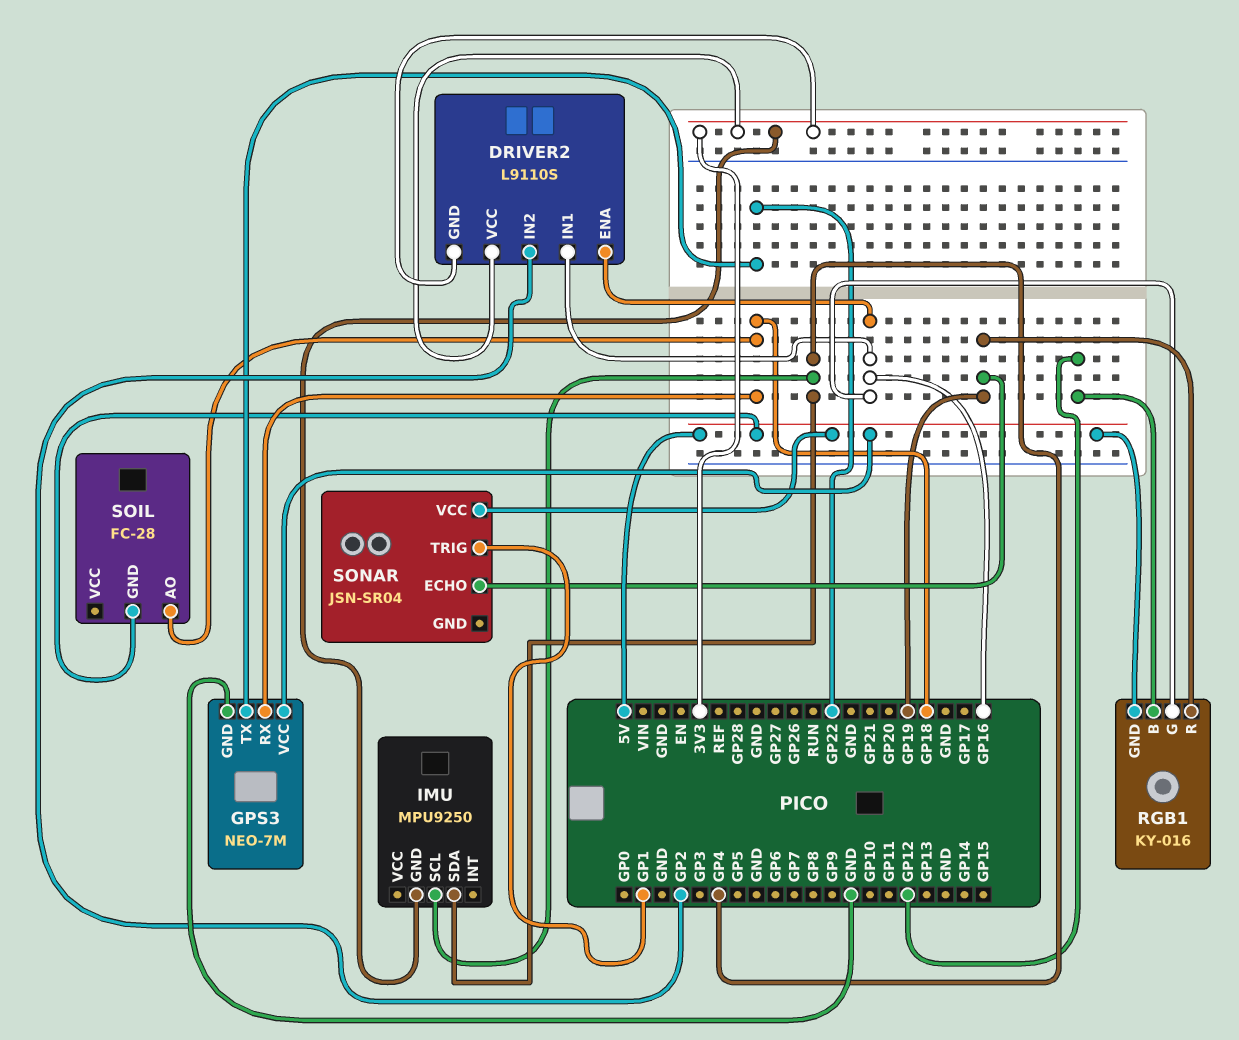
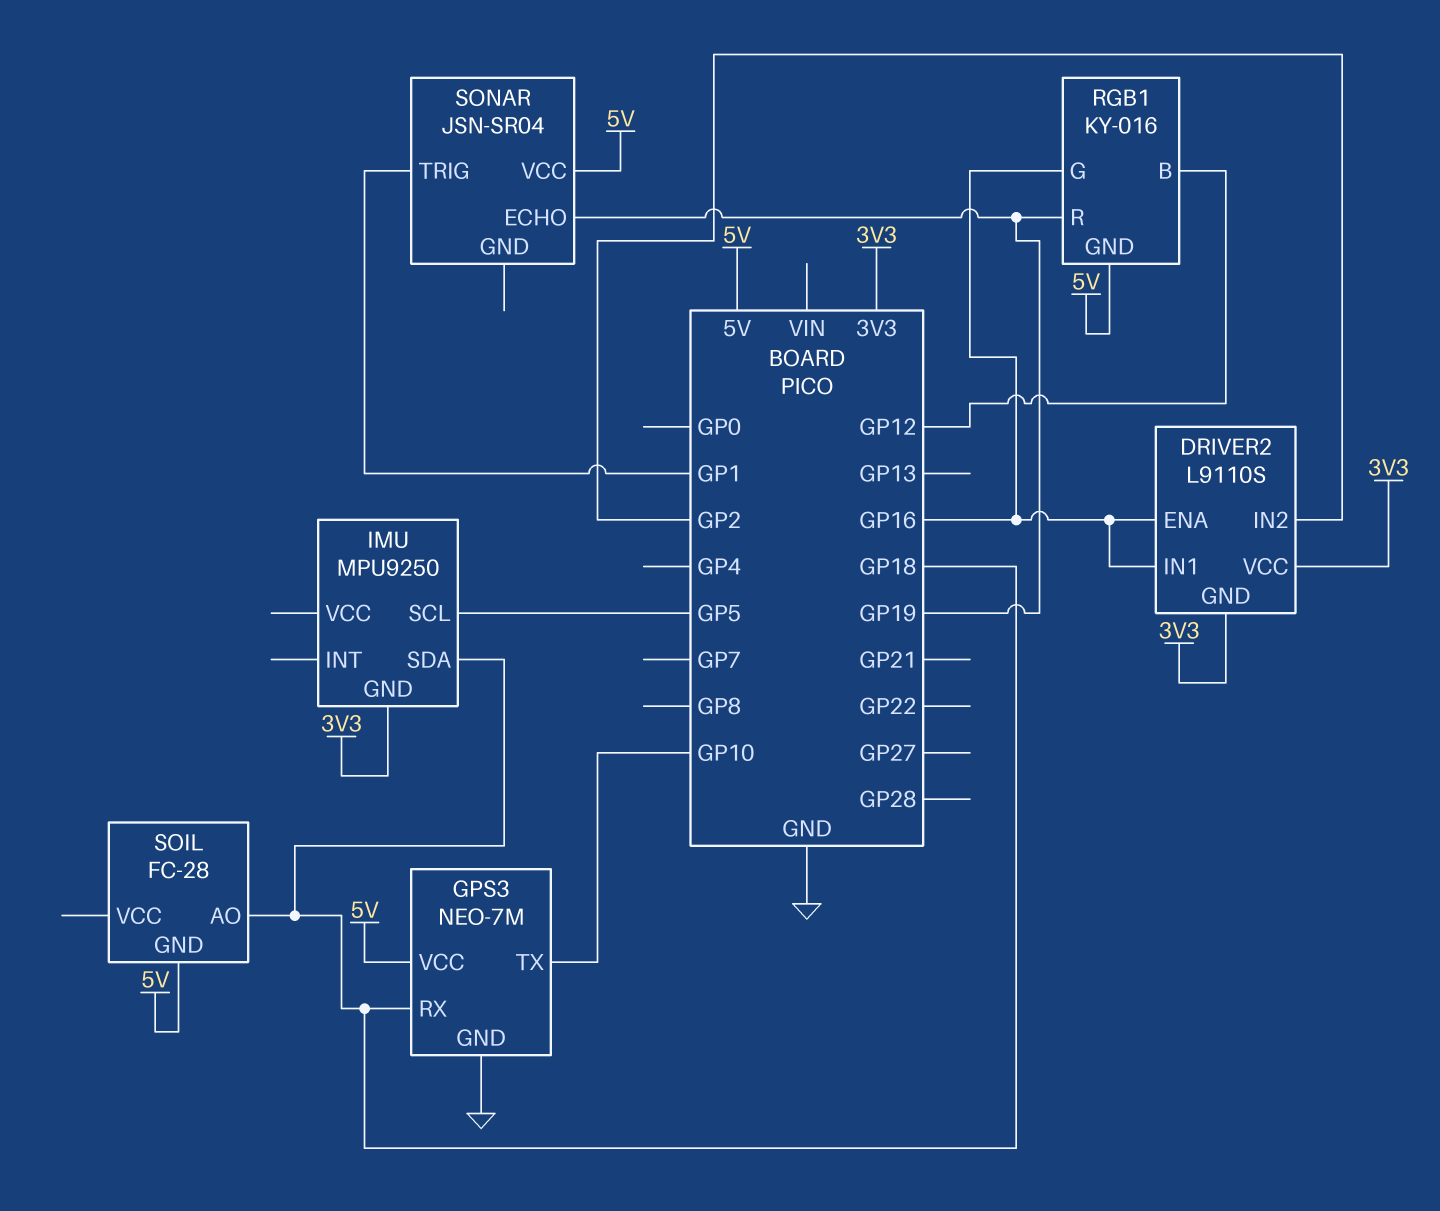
GPS3 pin TX: GP22 -> GP10
IMU pin SCL: GP4 -> GP5
IMU pin SDA: GP4 -> GP18

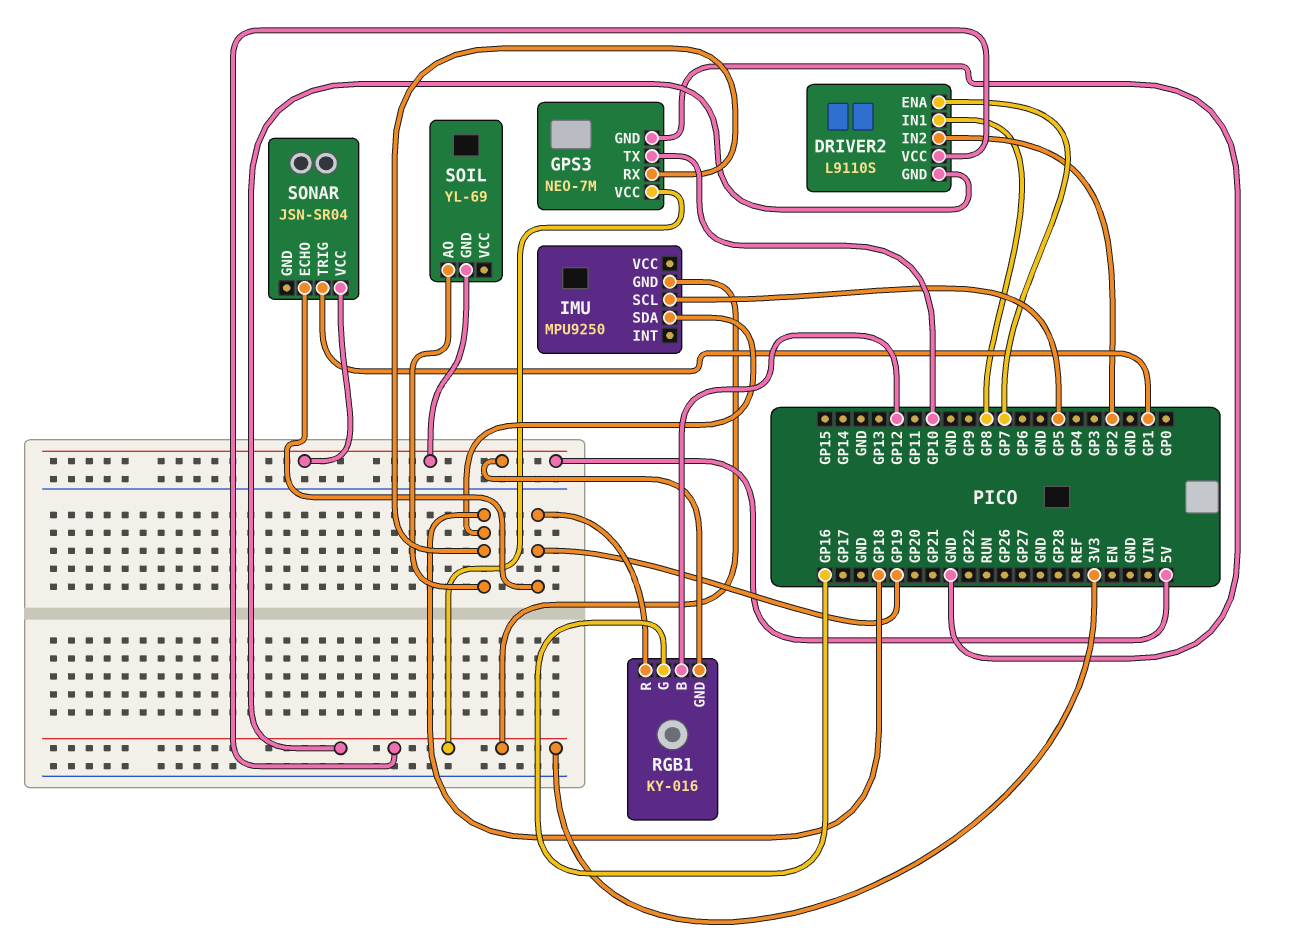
DRIVER2 pin ENA: GP16 -> GP7
DRIVER2 pin IN1: GP16 -> GP8
GPS3 pin VCC: 5V -> 3V3
SOIL: FC-28 -> YL-69

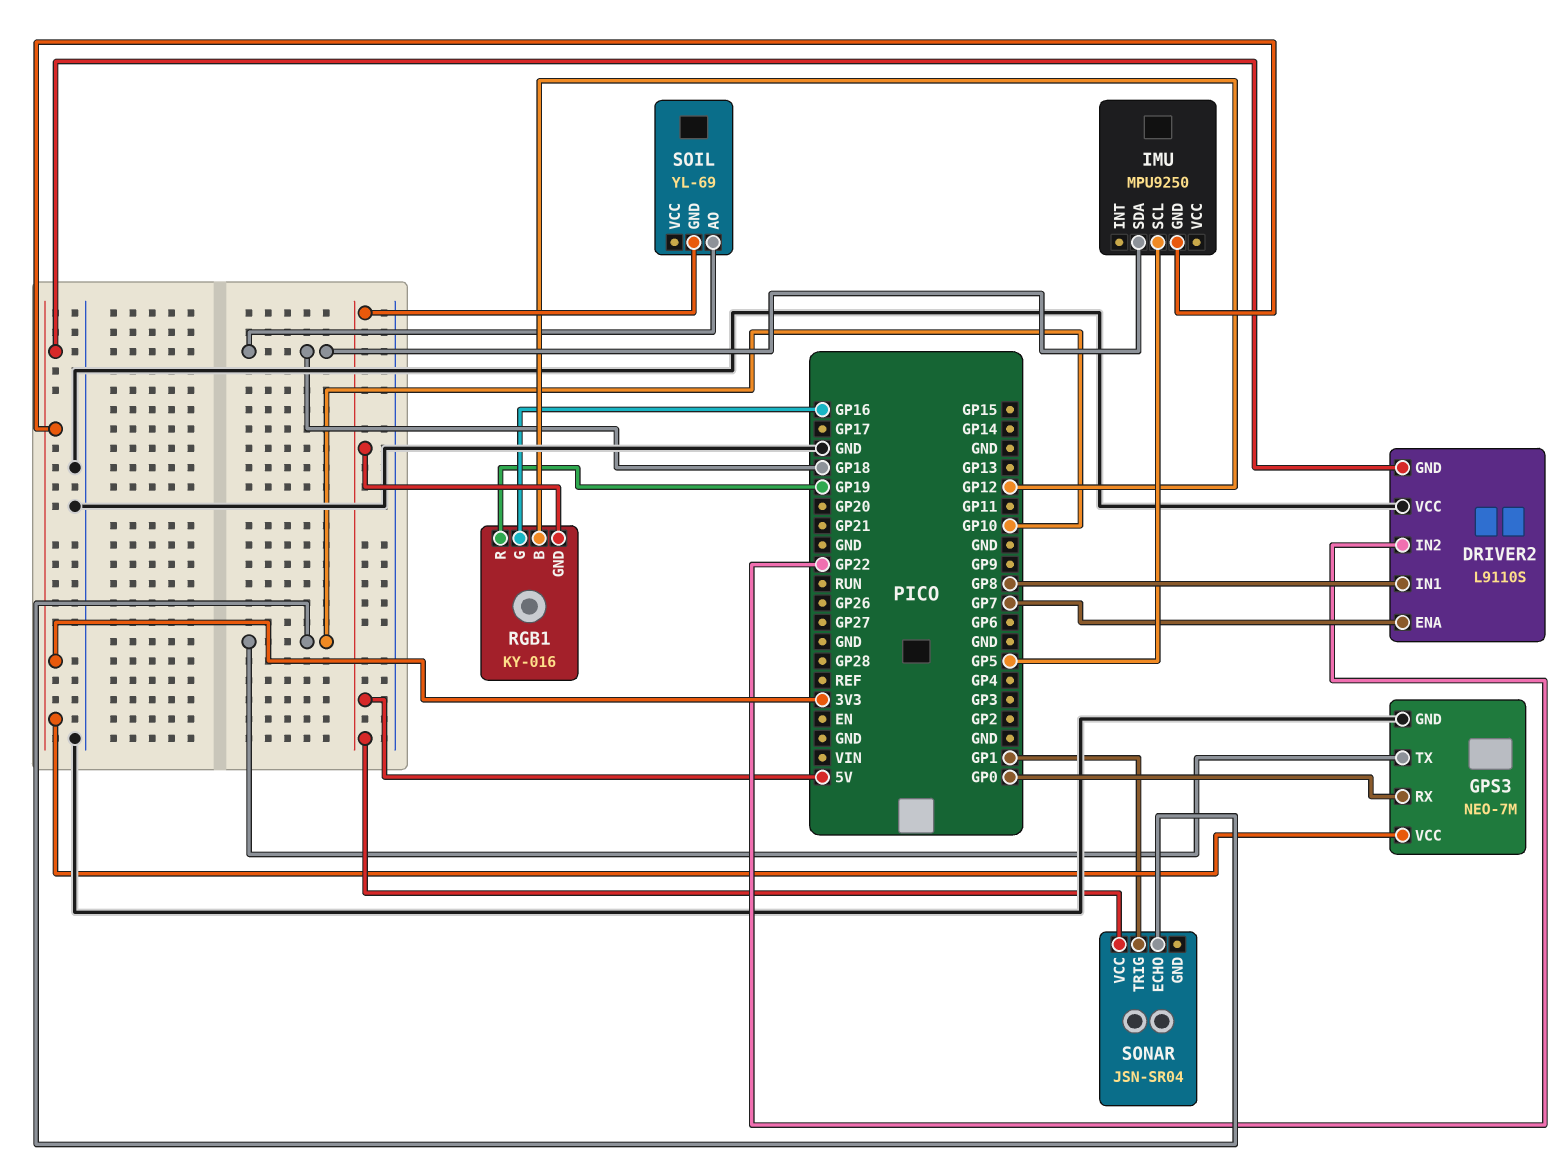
DRIVER2 pin IN2: GP2 -> GP22
DRIVER2 pin VCC: 3V3 -> GND
GPS3 pin RX: GP18 -> GP0
SONAR pin ECHO: GP19 -> GP10

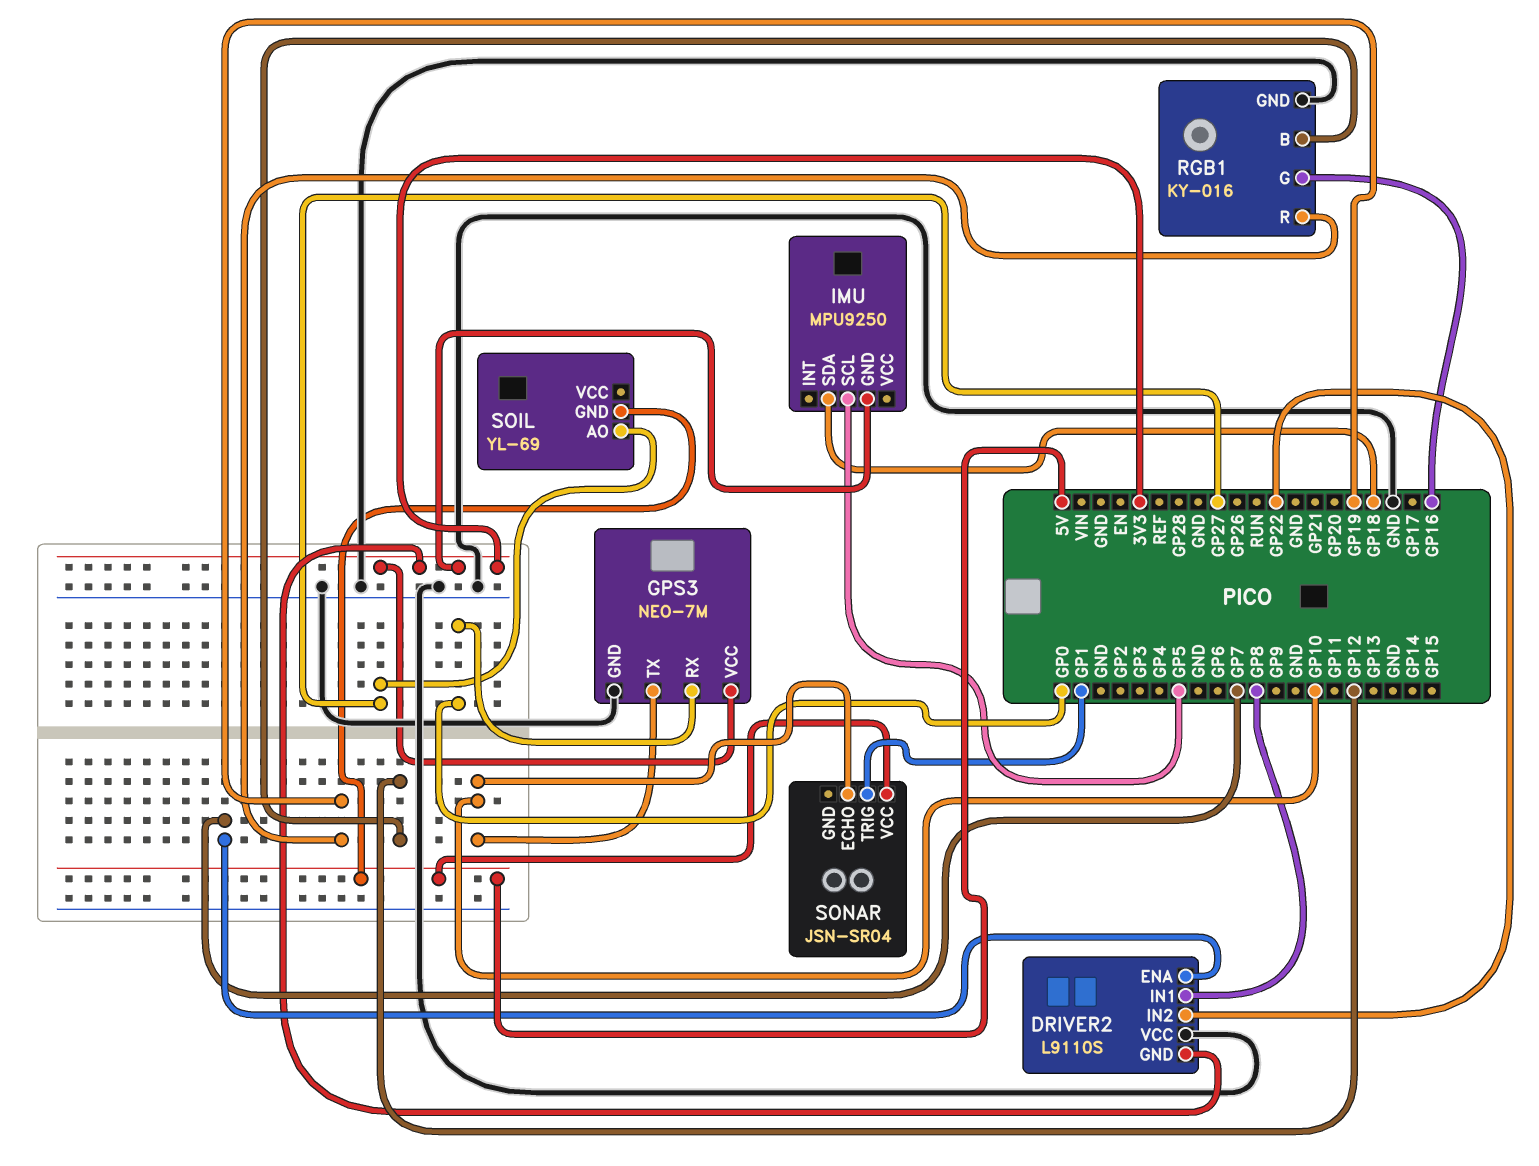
RGB1 pin GND: 5V -> GND
SOIL pin AO: GP18 -> GP27

